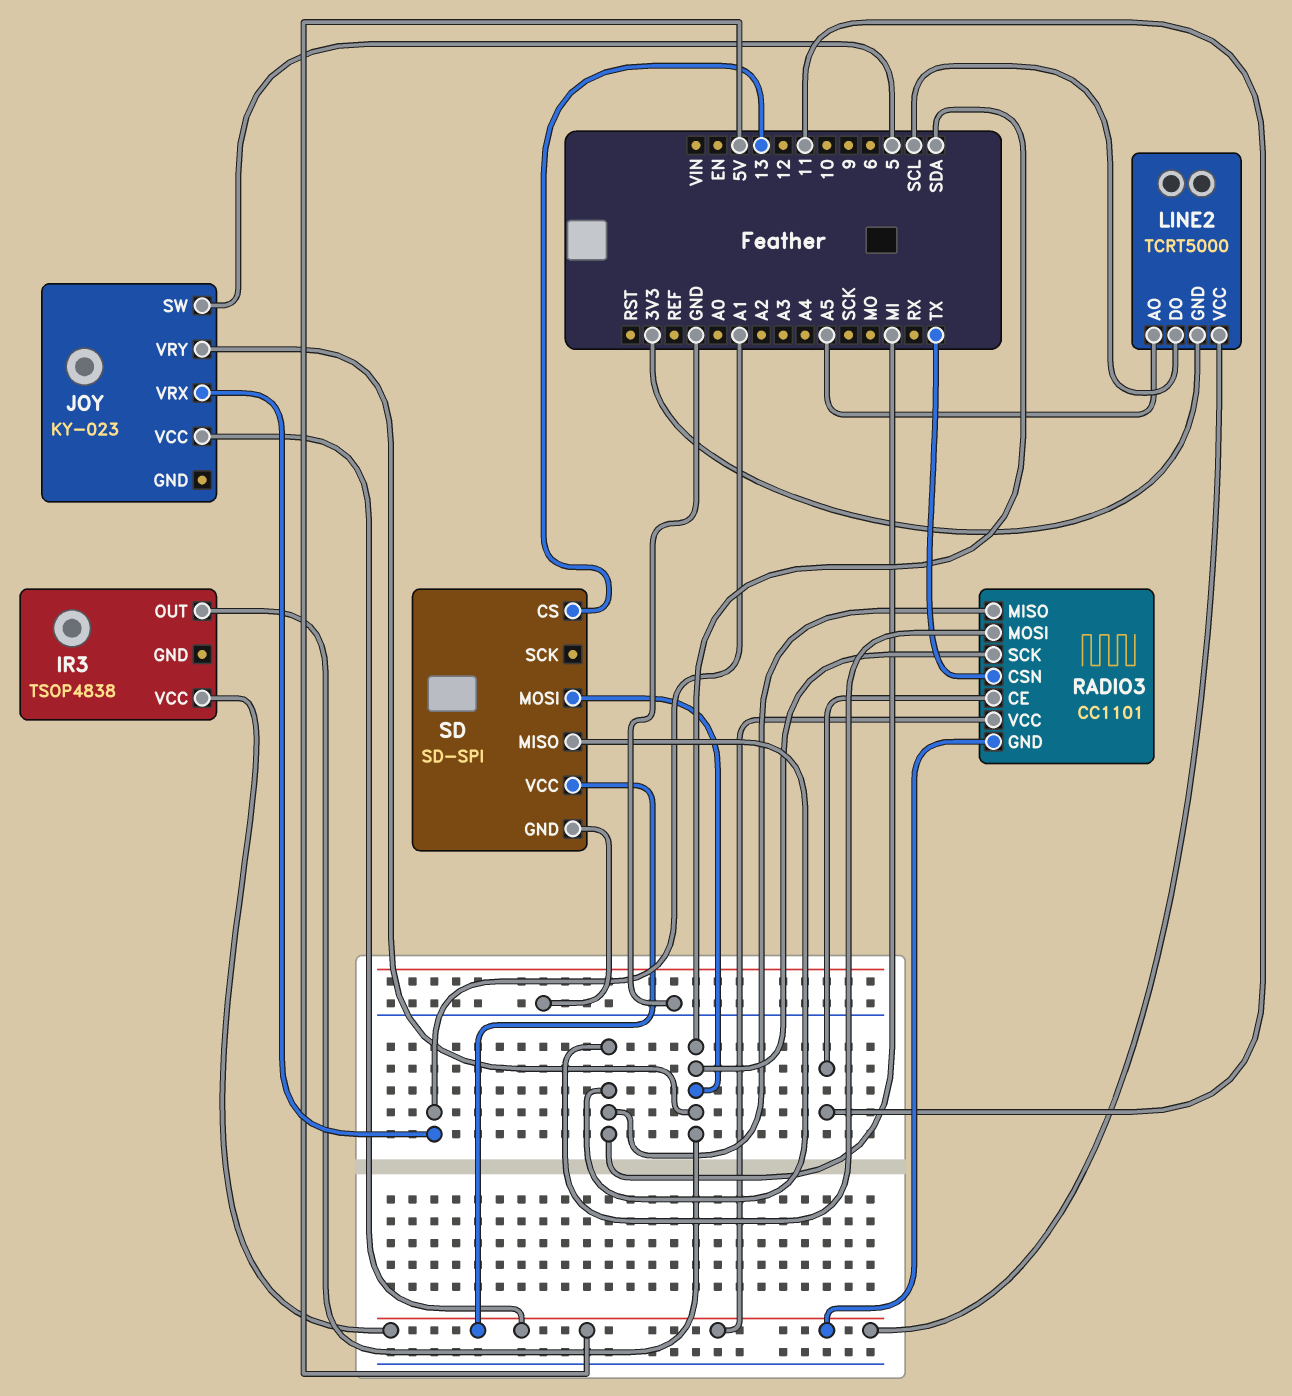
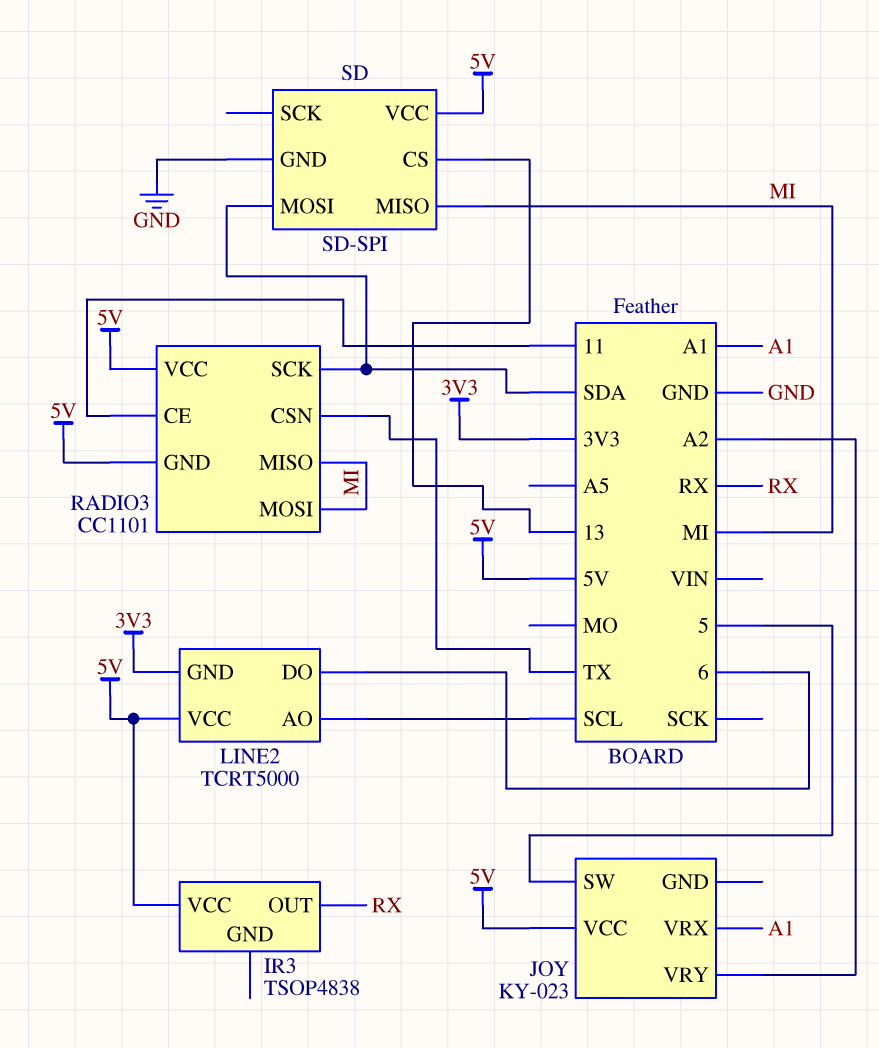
IR3 pin OUT: SDA -> RX
JOY pin VRY: SDA -> A2
LINE2 pin AO: A5 -> SCL
LINE2 pin DO: SCL -> 6

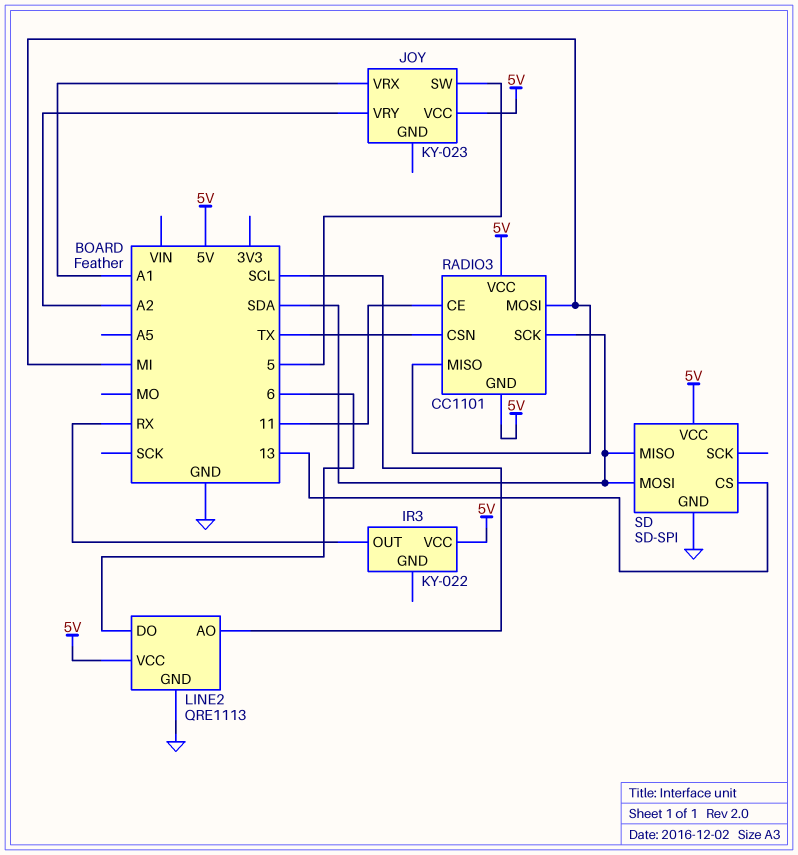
IR3: TSOP4838 -> KY-022
LINE2: TCRT5000 -> QRE1113
LINE2 pin GND: 3V3 -> GND
SD pin MISO: MI -> SDA

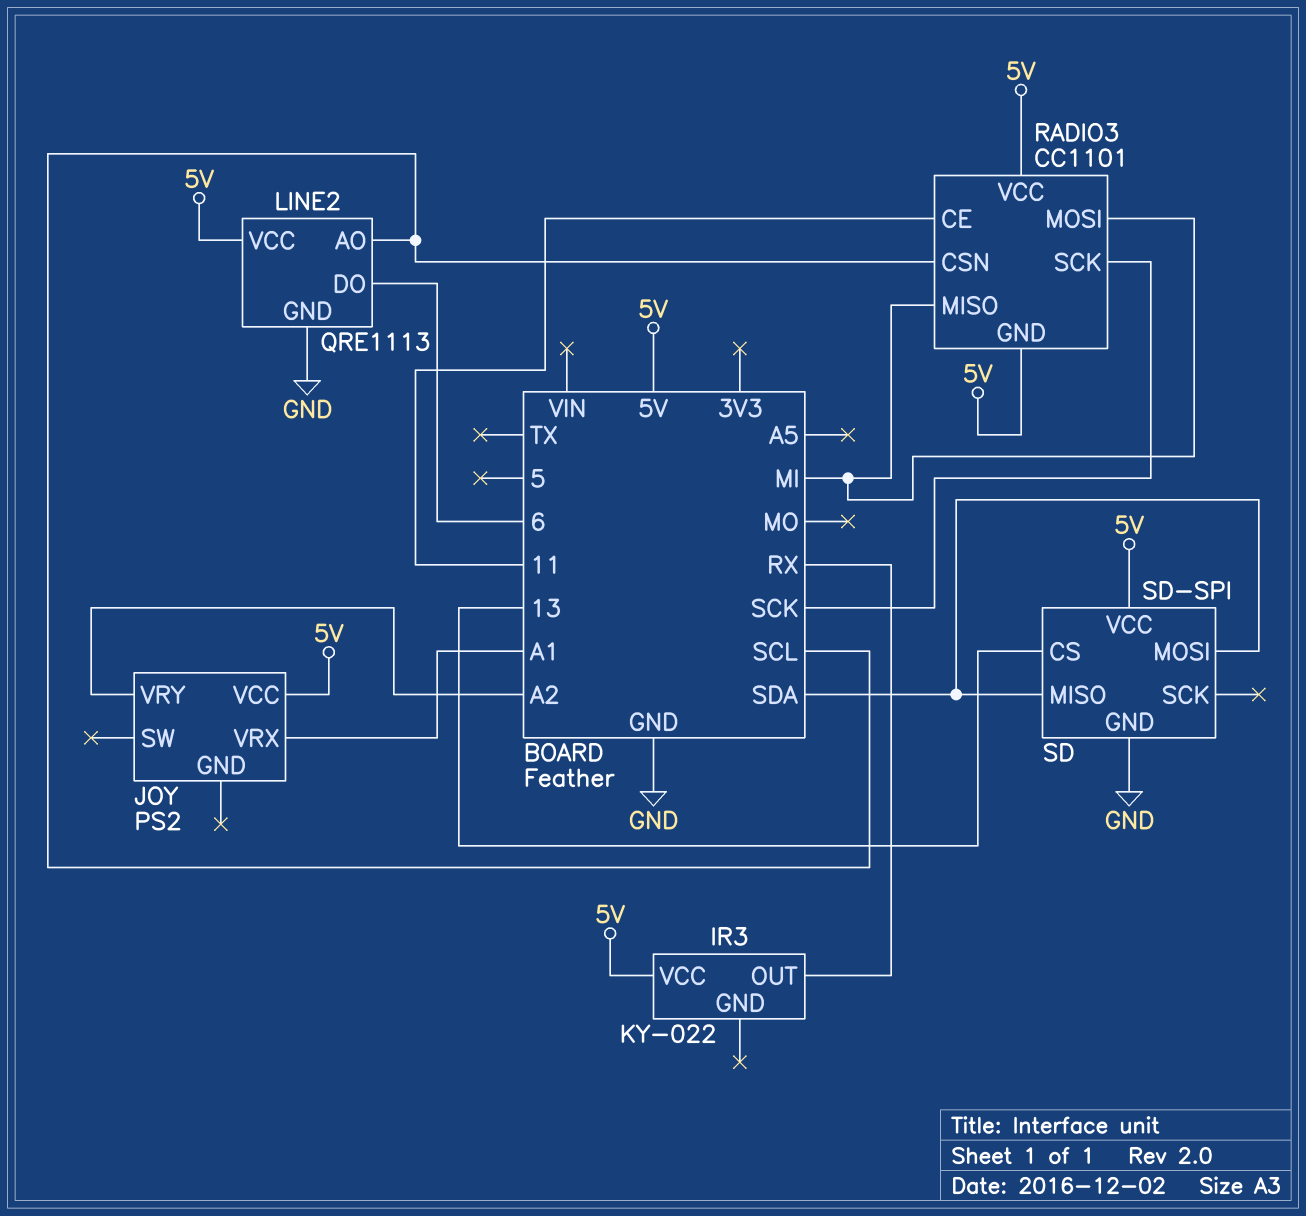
JOY: KY-023 -> PS2
JOY pin SW: 5 -> none
RADIO3 pin CSN: TX -> SCL
RADIO3 pin SCK: SDA -> SCK

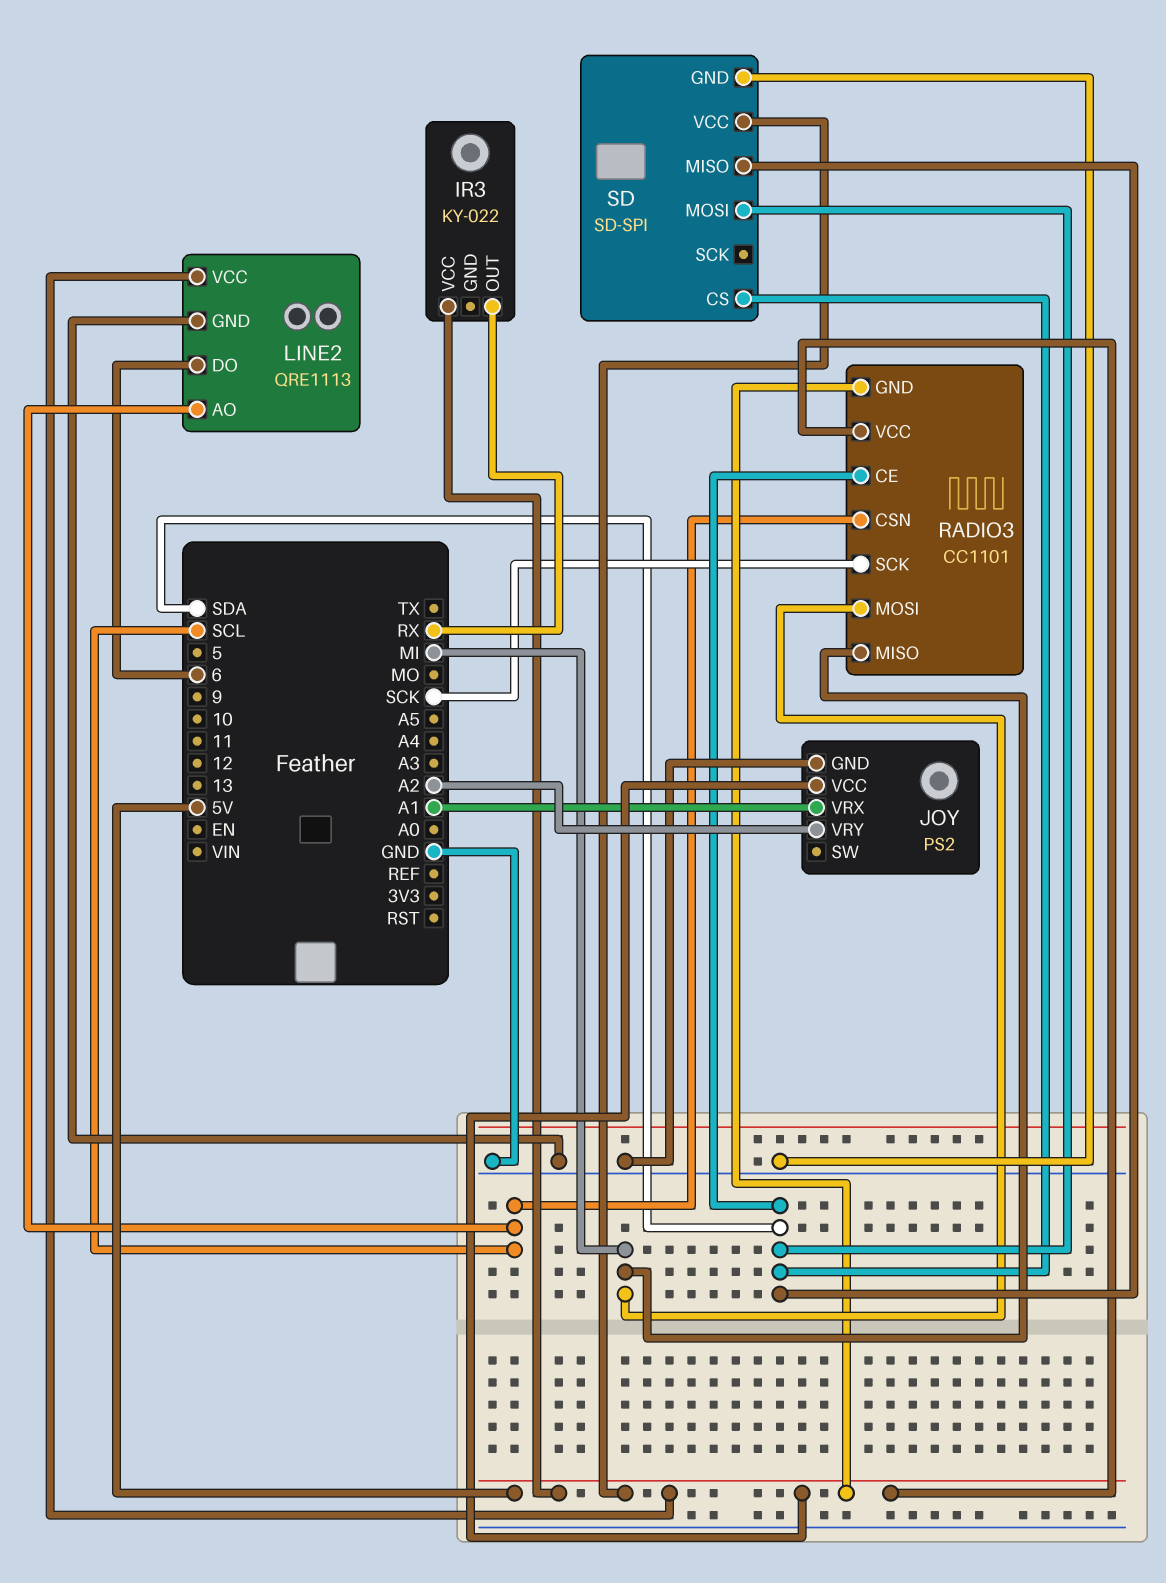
JOY pin GND: none -> GND
RADIO3 pin CE: 11 -> SDA
SD pin CS: 13 -> SDA

